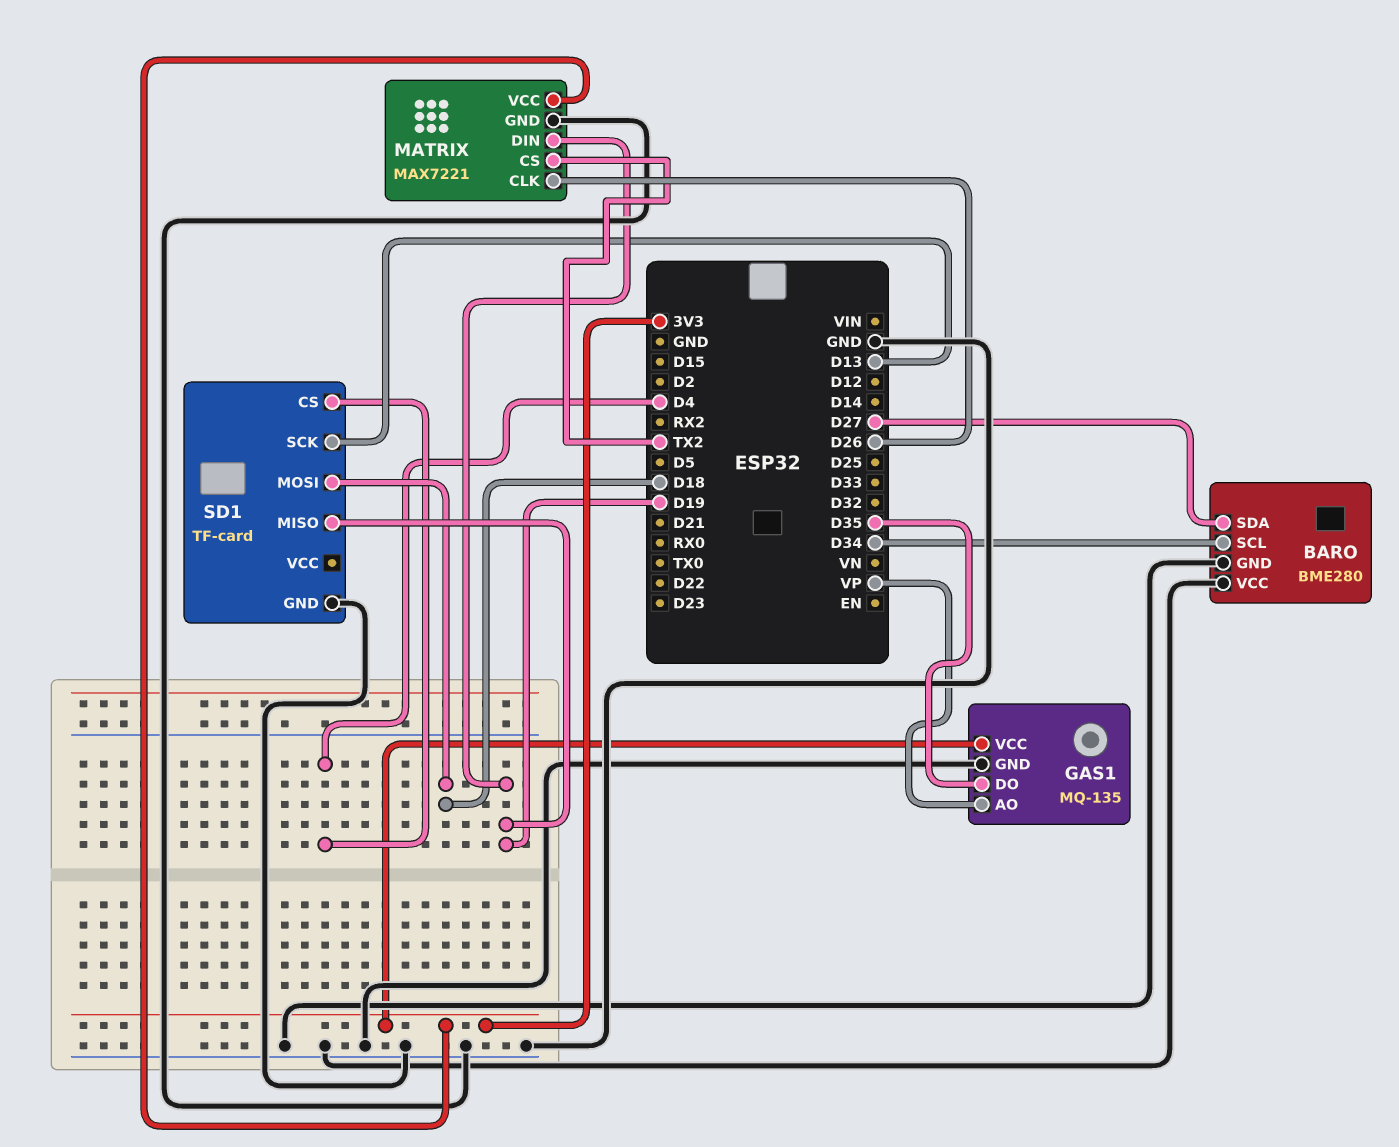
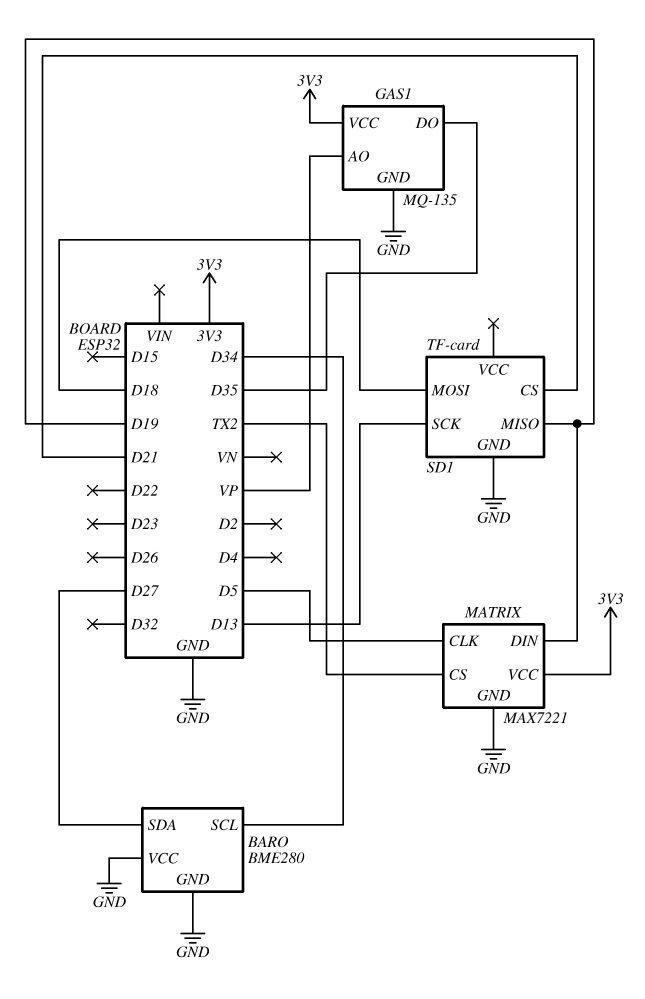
MATRIX pin CLK: D26 -> D5
SD1 pin CS: D4 -> D21

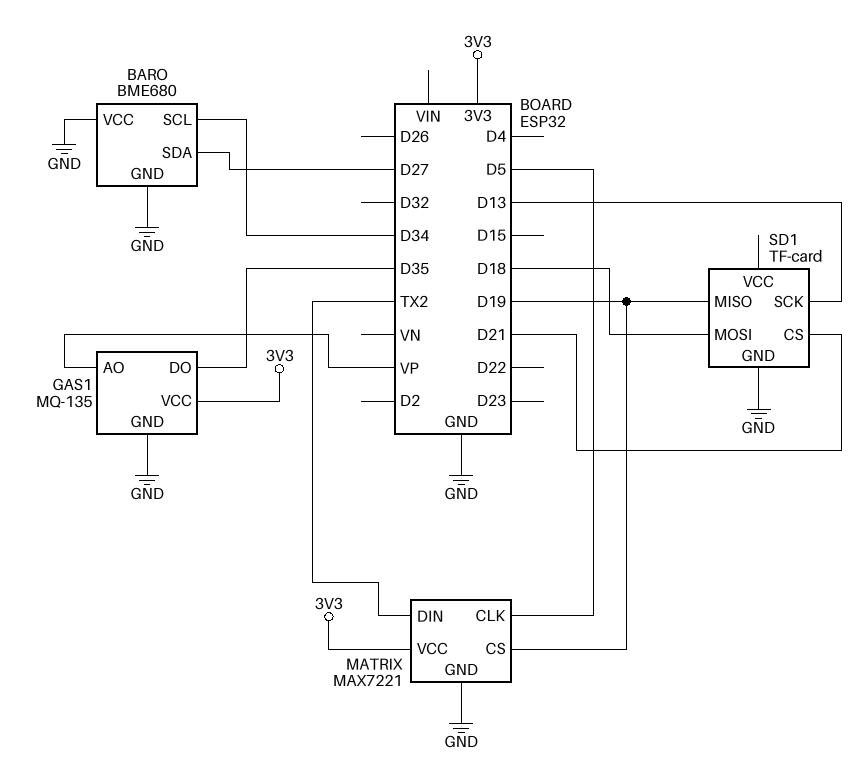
BARO: BME280 -> BME680
MATRIX pin CS: TX2 -> D19
MATRIX pin DIN: D19 -> TX2

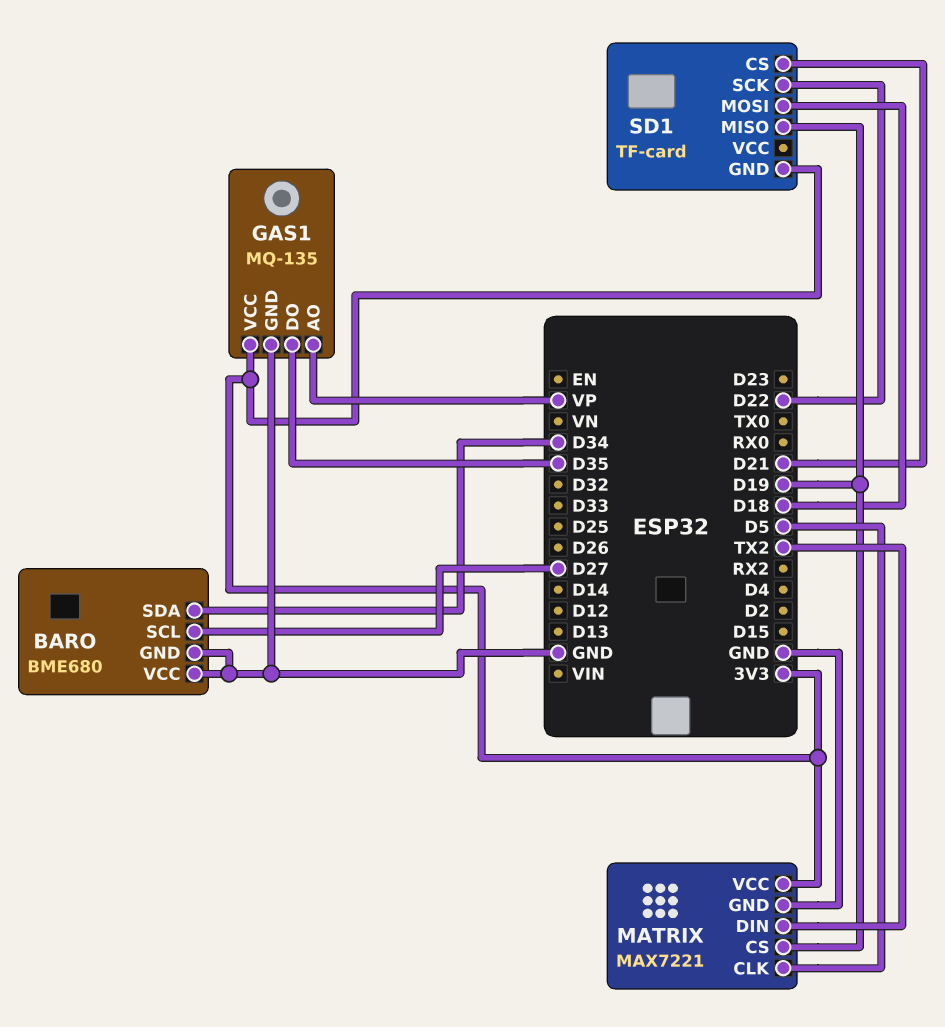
BARO pin SCL: D34 -> D27
BARO pin SDA: D27 -> D34
SD1 pin GND: GND -> 3V3
SD1 pin SCK: D13 -> D22

